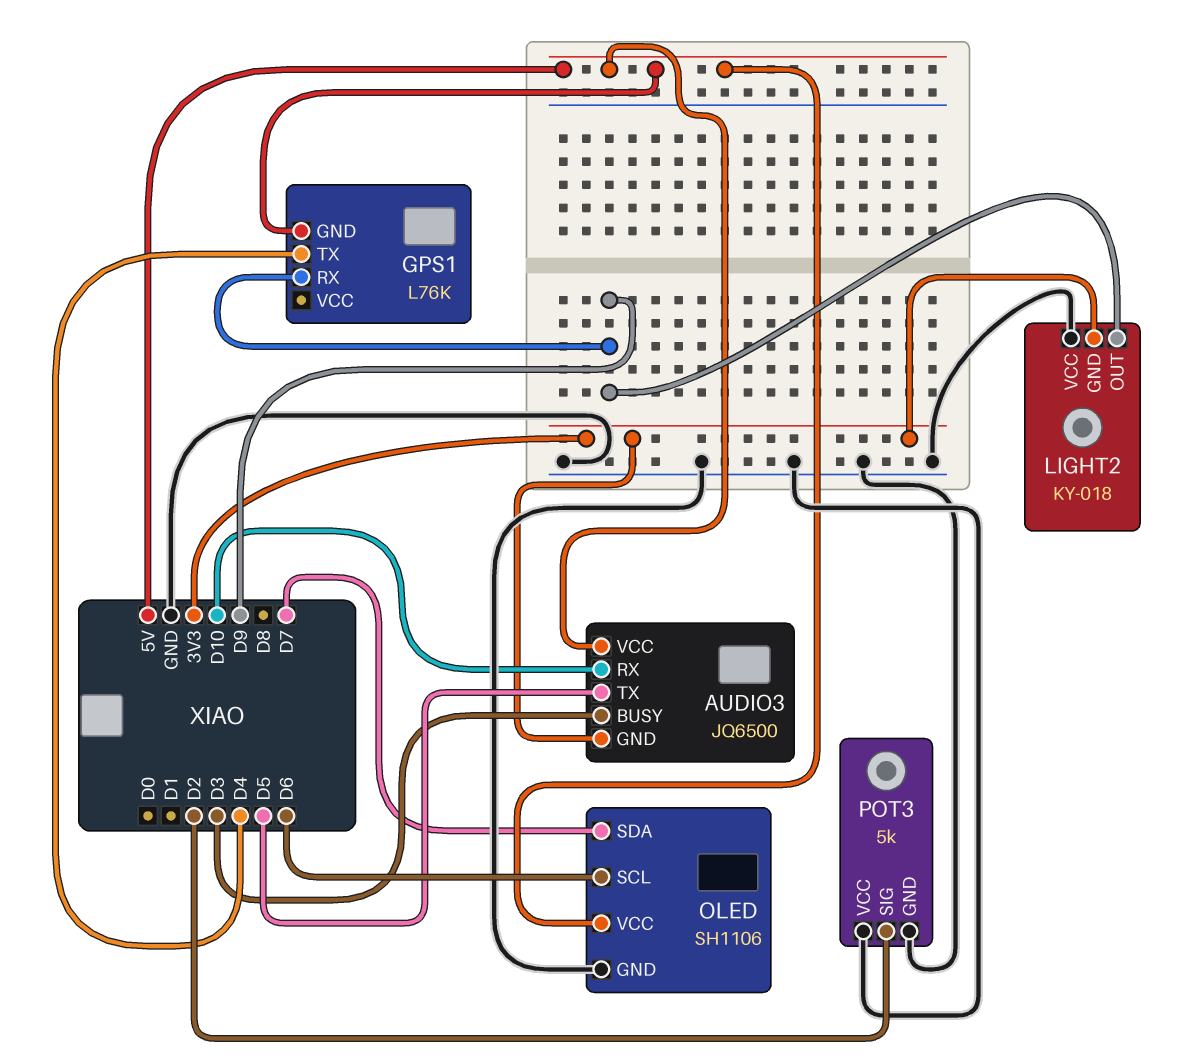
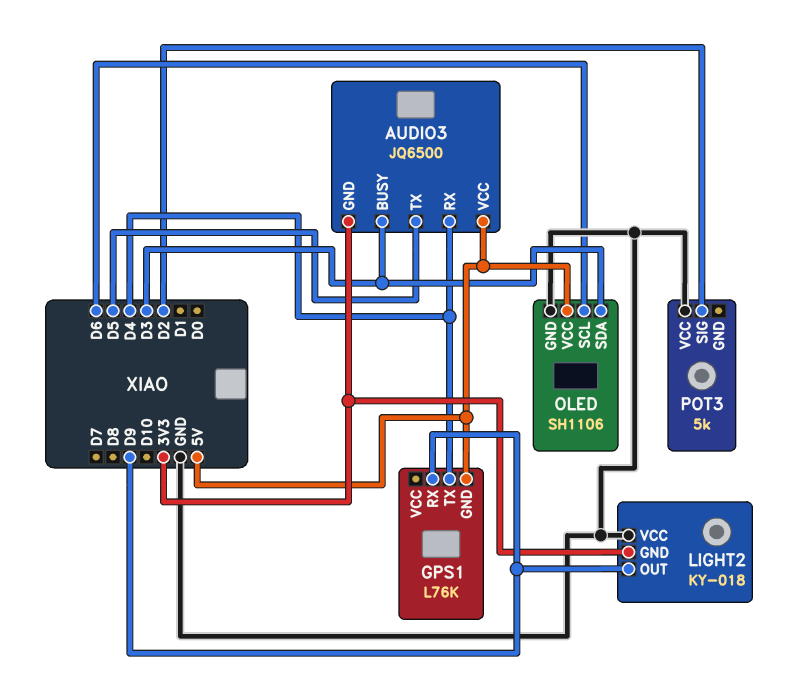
AUDIO3 pin RX: D10 -> D4
OLED pin SDA: D7 -> D3
POT3 pin GND: GND -> none

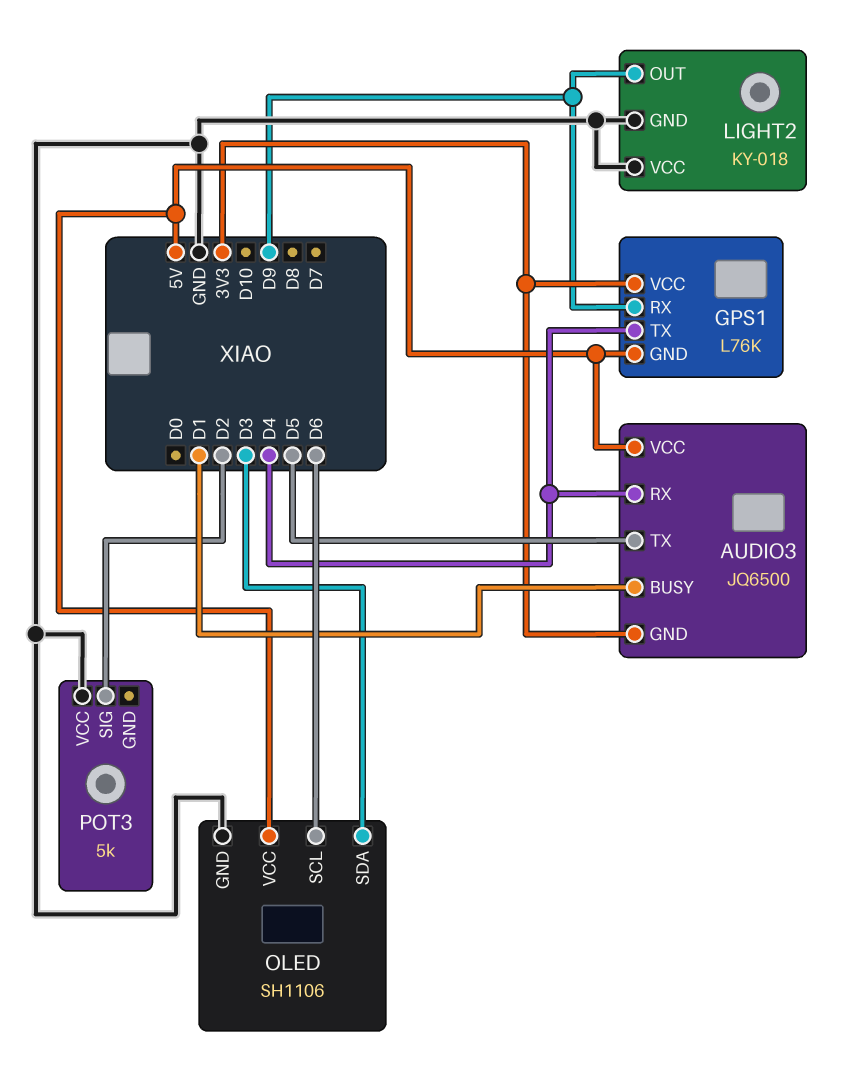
AUDIO3 pin BUSY: D3 -> D1
GPS1 pin VCC: none -> 3V3
LIGHT2 pin GND: 3V3 -> GND

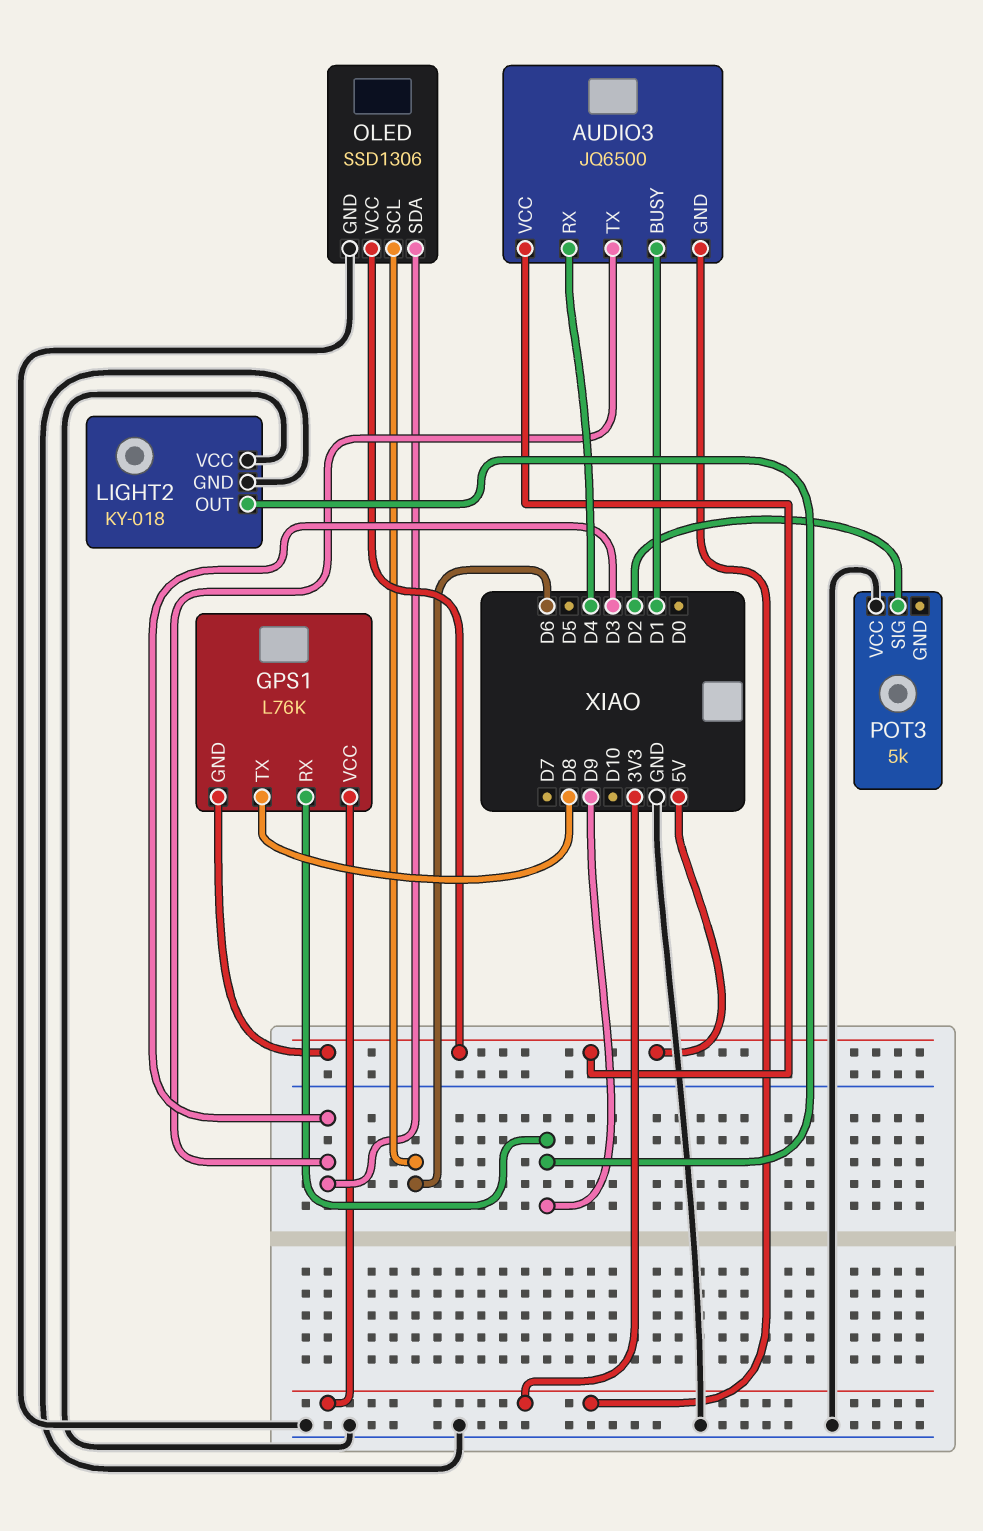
AUDIO3 pin TX: D5 -> D3
GPS1 pin TX: D4 -> D8
OLED: SH1106 -> SSD1306

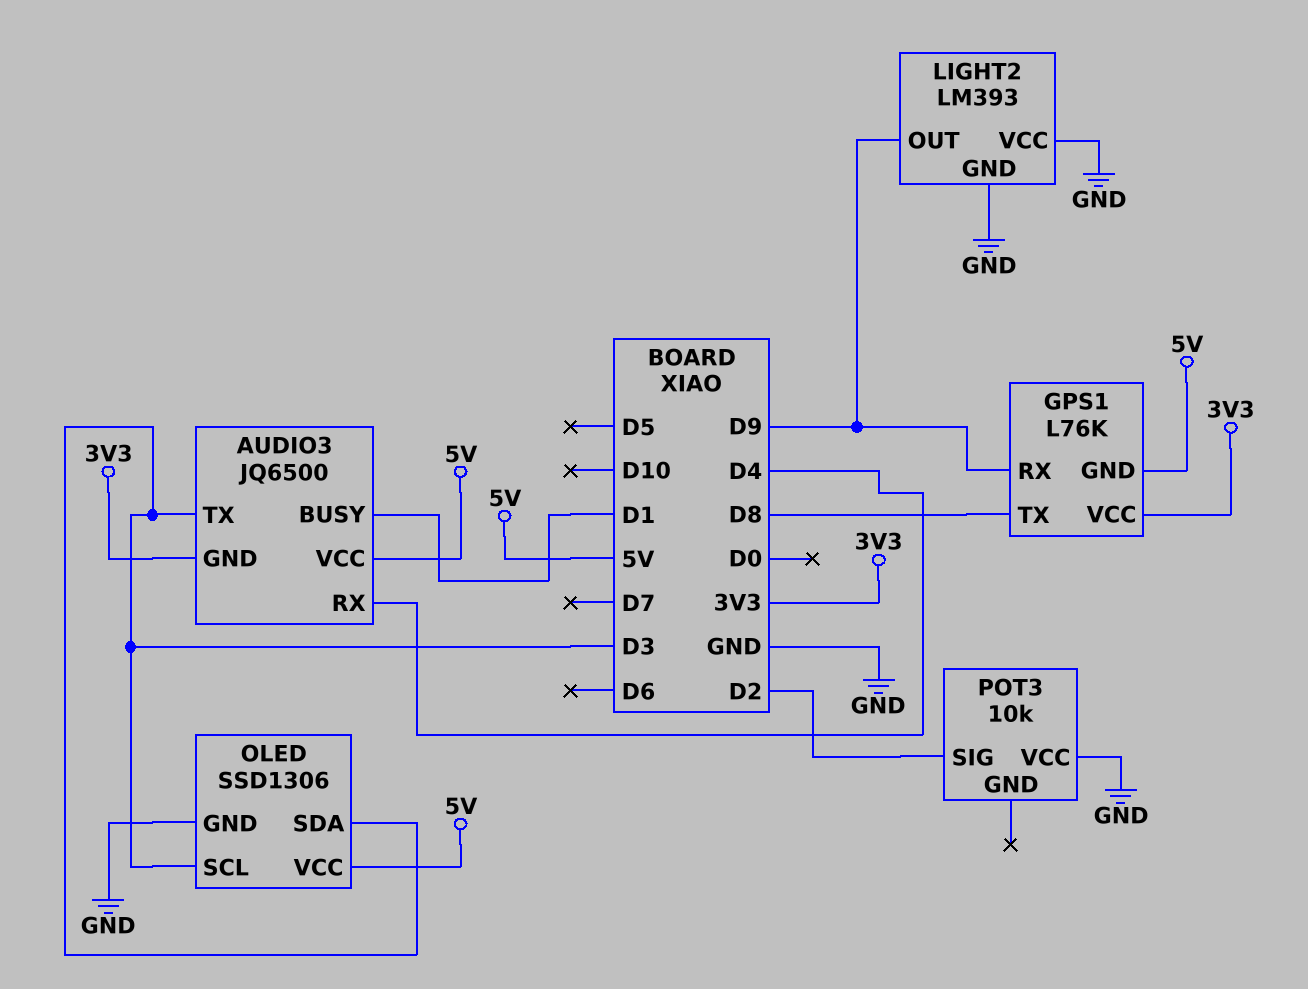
LIGHT2: KY-018 -> LM393
OLED pin SCL: D6 -> D3
POT3: 5k -> 10k

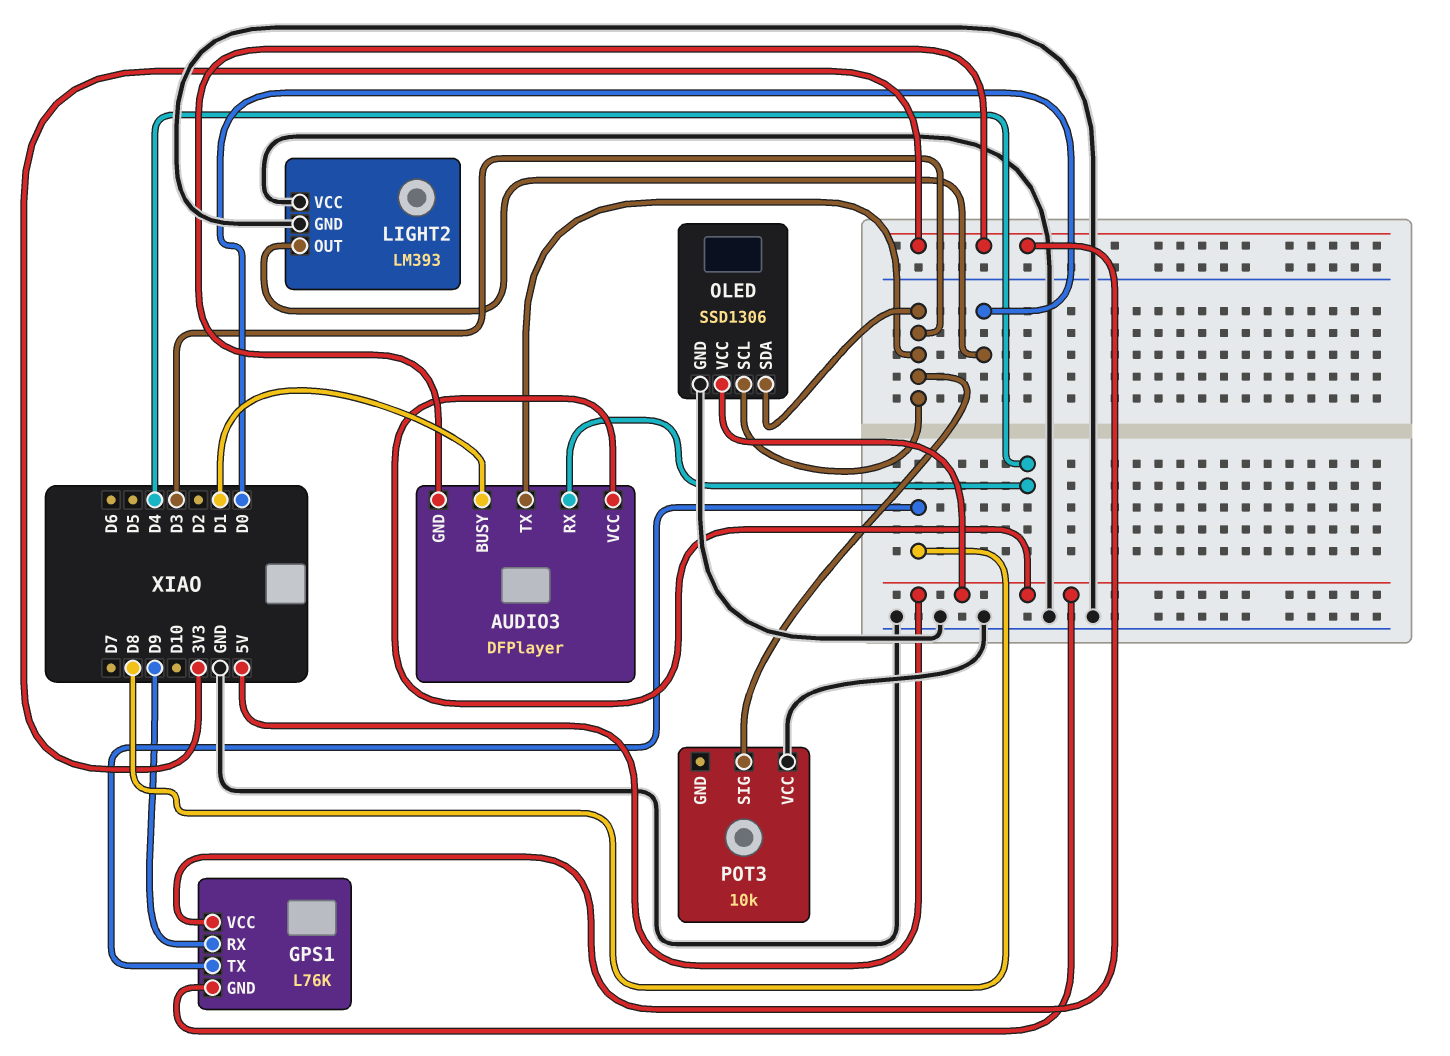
AUDIO3: JQ6500 -> DFPlayer
LIGHT2 pin OUT: D9 -> D0
POT3 pin SIG: D2 -> D3

